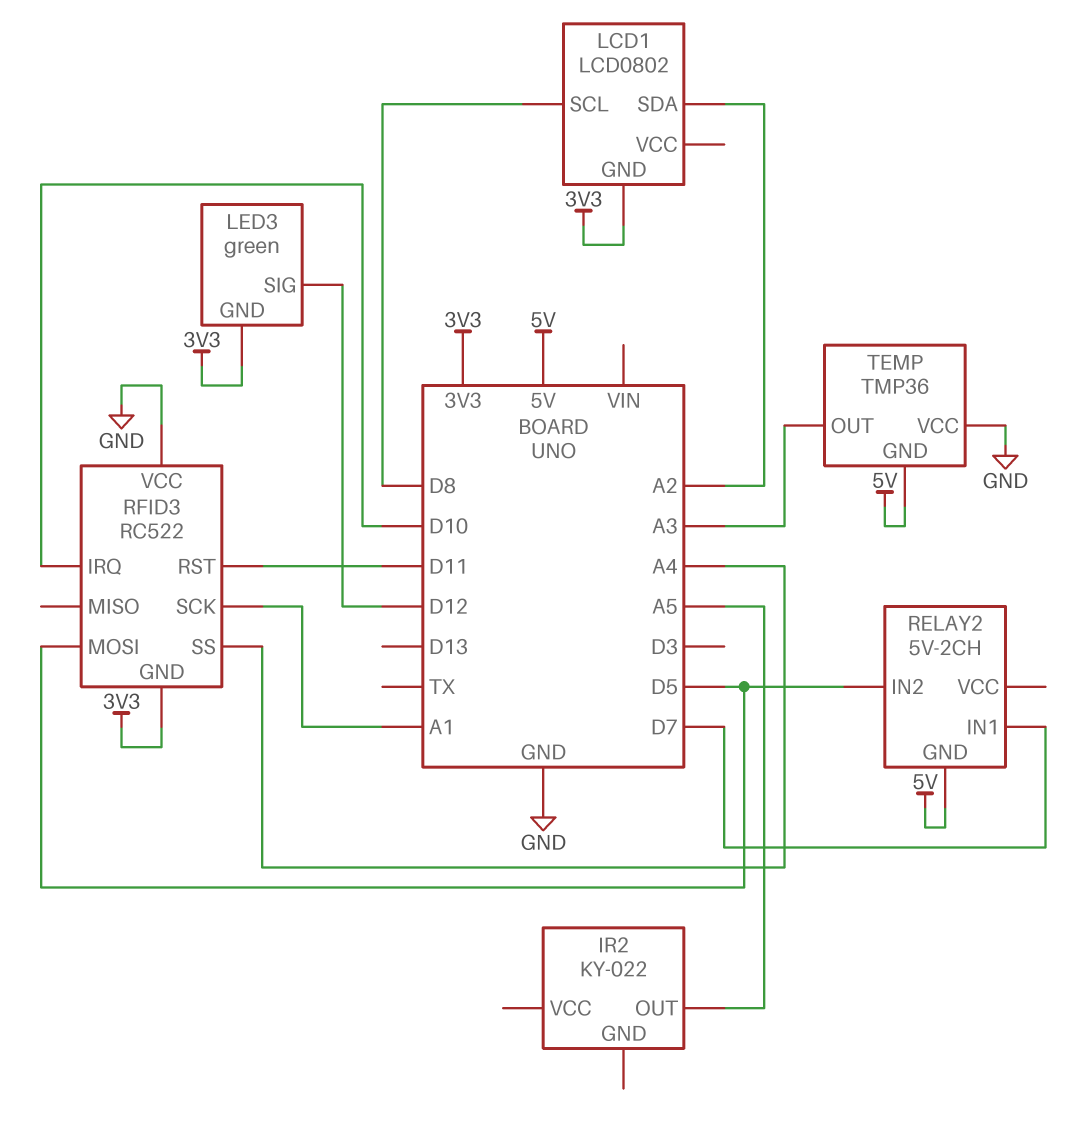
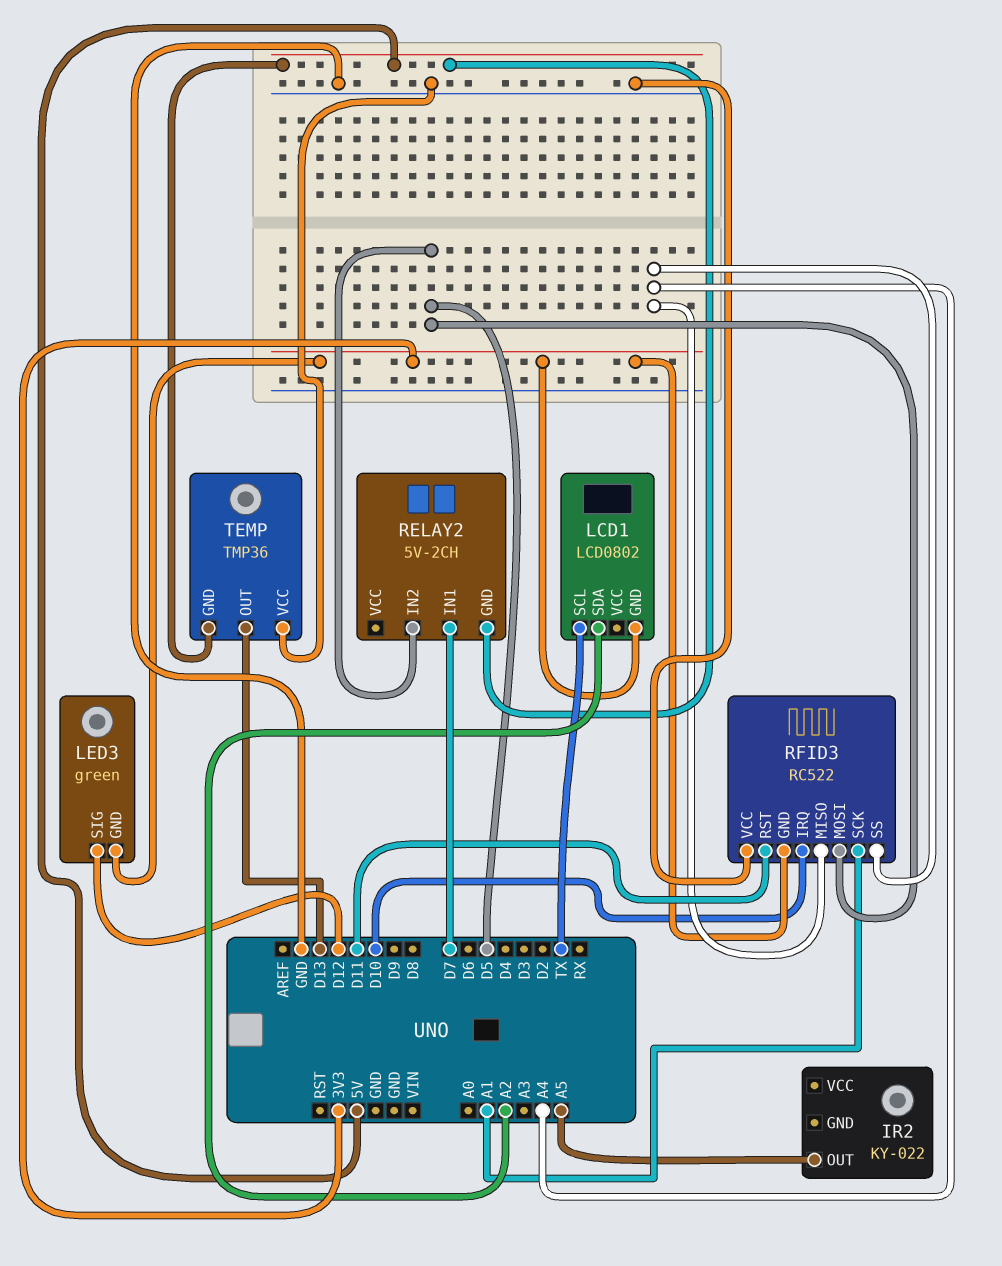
LCD1 pin SCL: D8 -> TX
RFID3 pin MISO: none -> A4
TEMP pin OUT: A3 -> D13

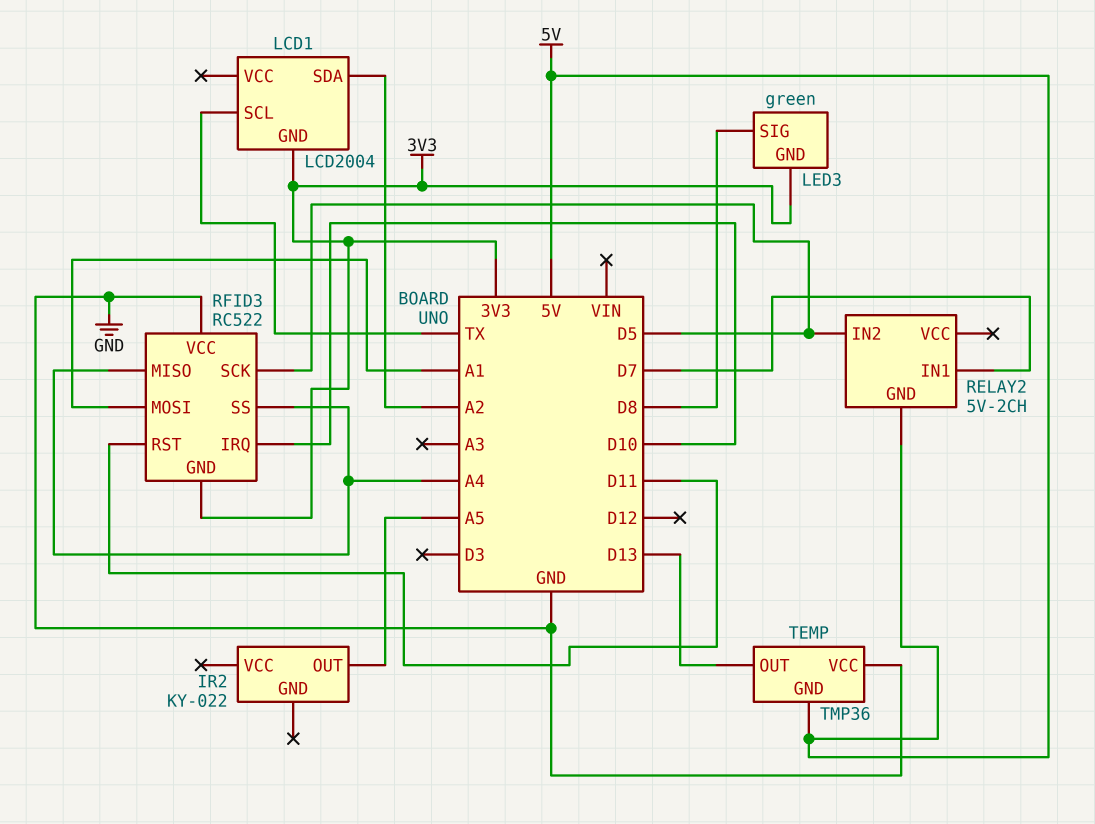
LCD1: LCD0802 -> LCD2004
LED3 pin SIG: D12 -> D8
RFID3 pin MOSI: D5 -> A1
RFID3 pin SCK: A1 -> D5

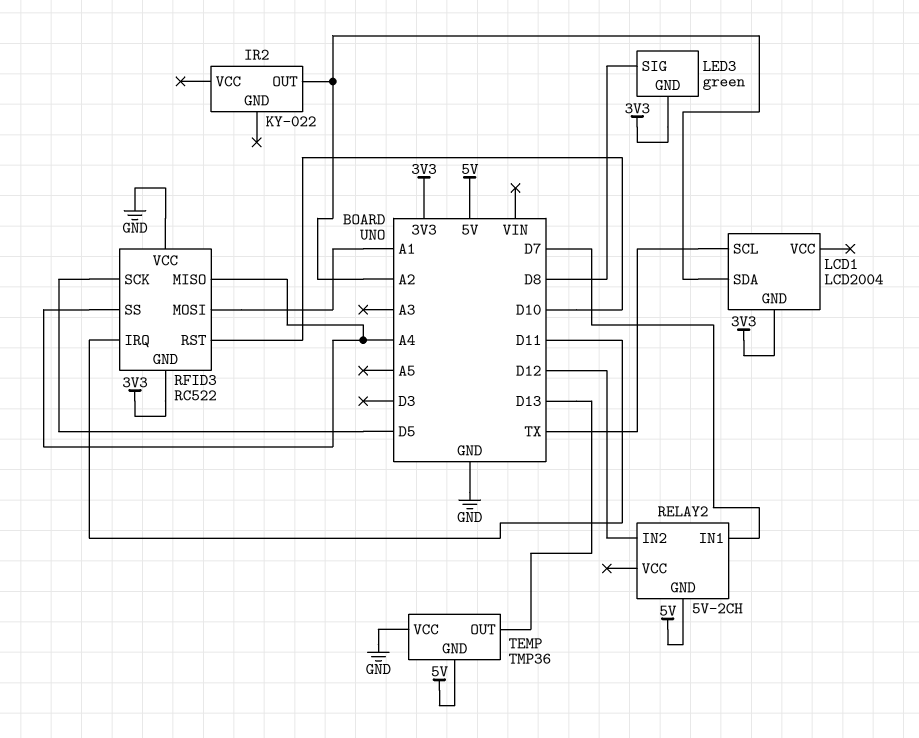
IR2 pin OUT: A5 -> A2
RELAY2 pin IN2: D5 -> D12
RFID3 pin IRQ: D10 -> D11
RFID3 pin RST: D11 -> D10

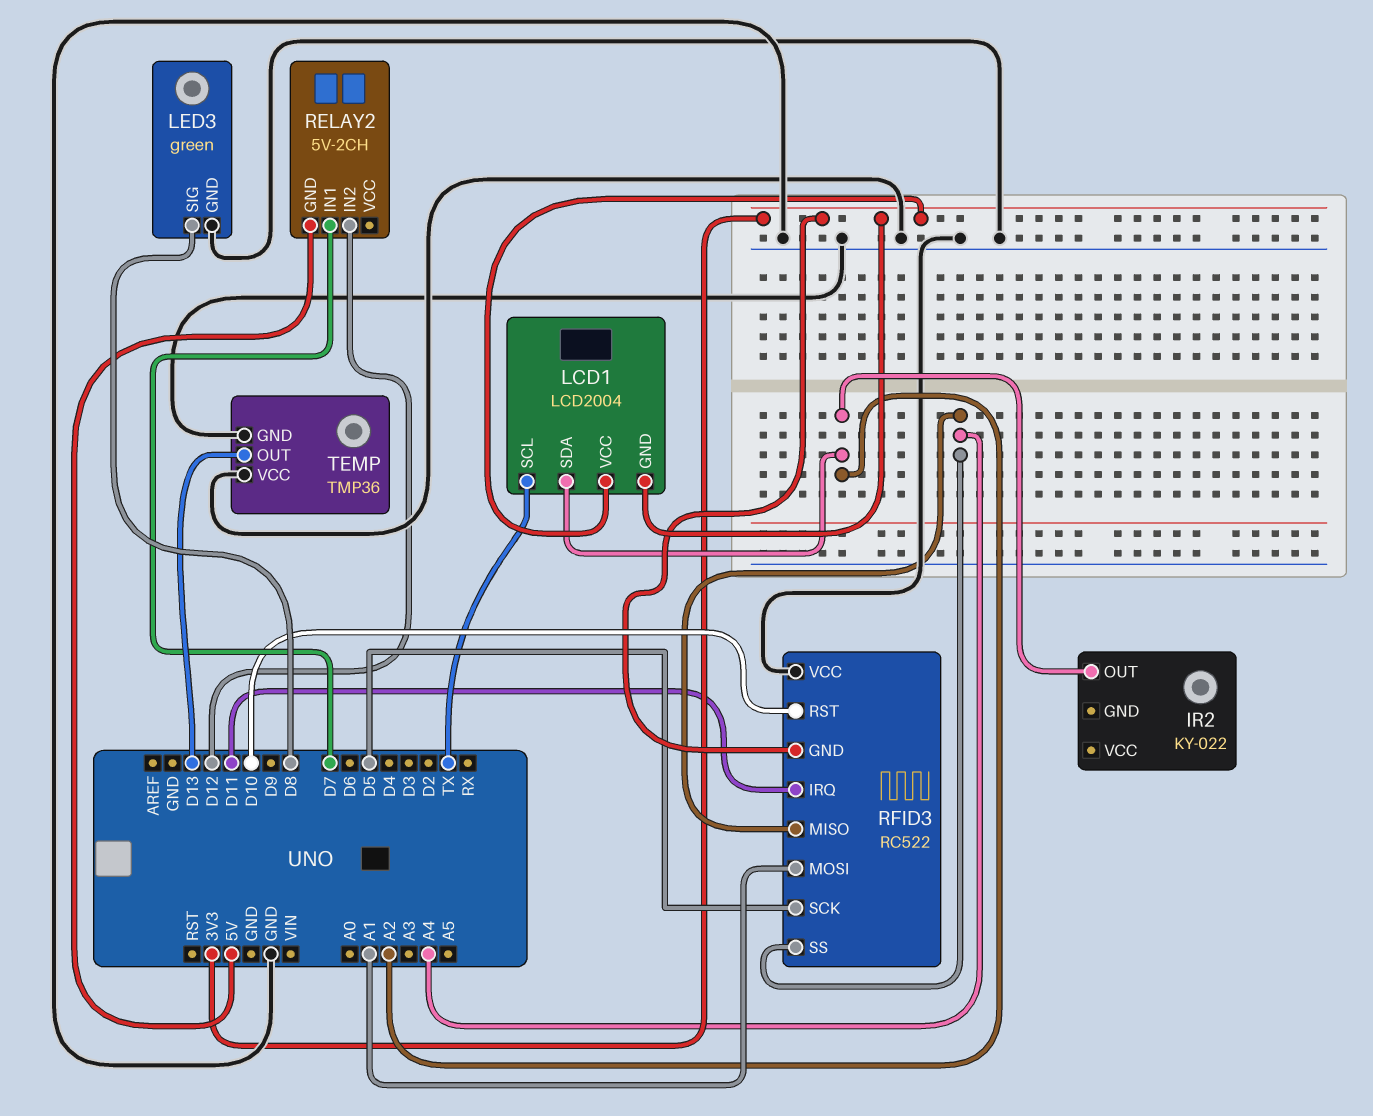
LCD1 pin VCC: none -> 3V3
LED3 pin GND: 3V3 -> GND
TEMP pin GND: 5V -> GND

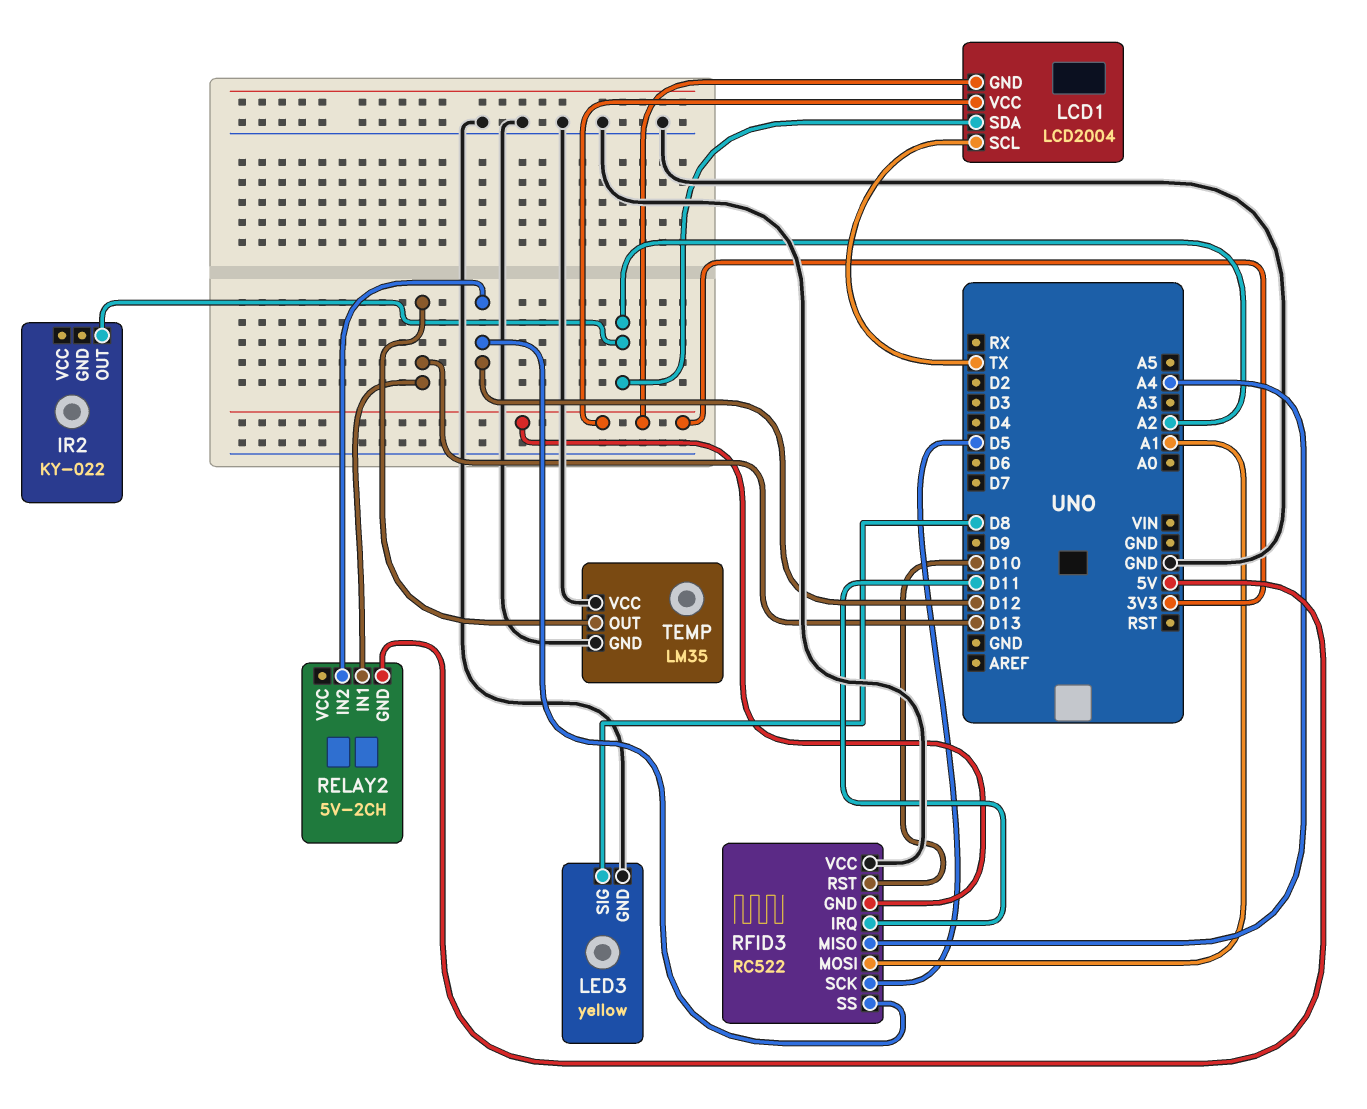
LED3: green -> yellow
RELAY2 pin IN1: D7 -> D13
RFID3 pin SS: A4 -> D12
TEMP: TMP36 -> LM35

